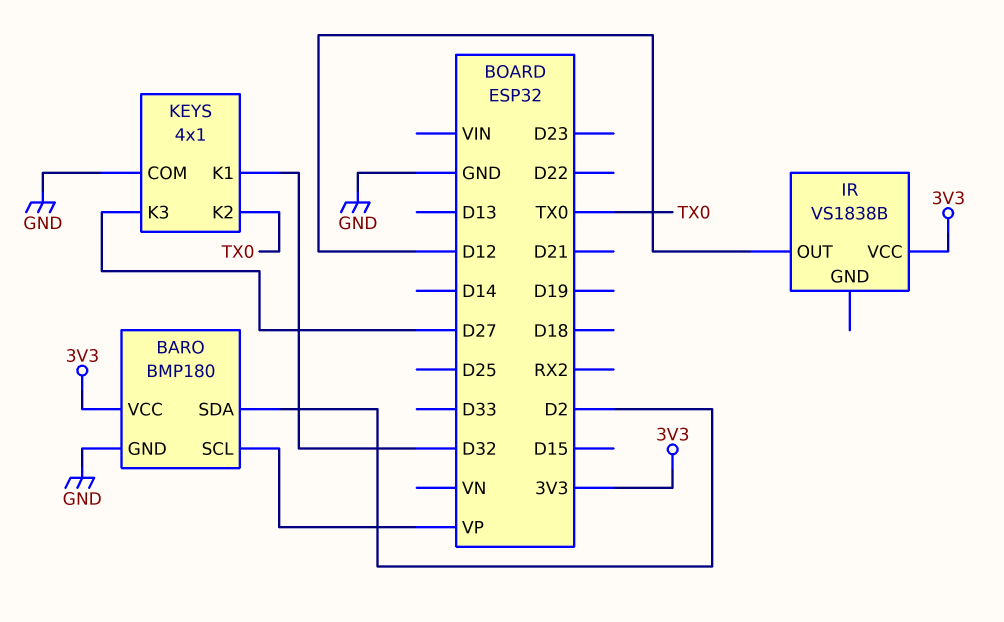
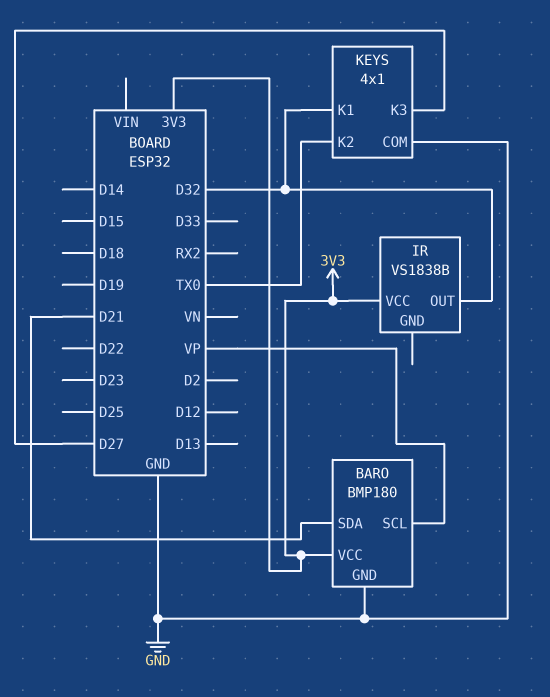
BARO pin SDA: D2 -> D21
IR pin OUT: D12 -> D32

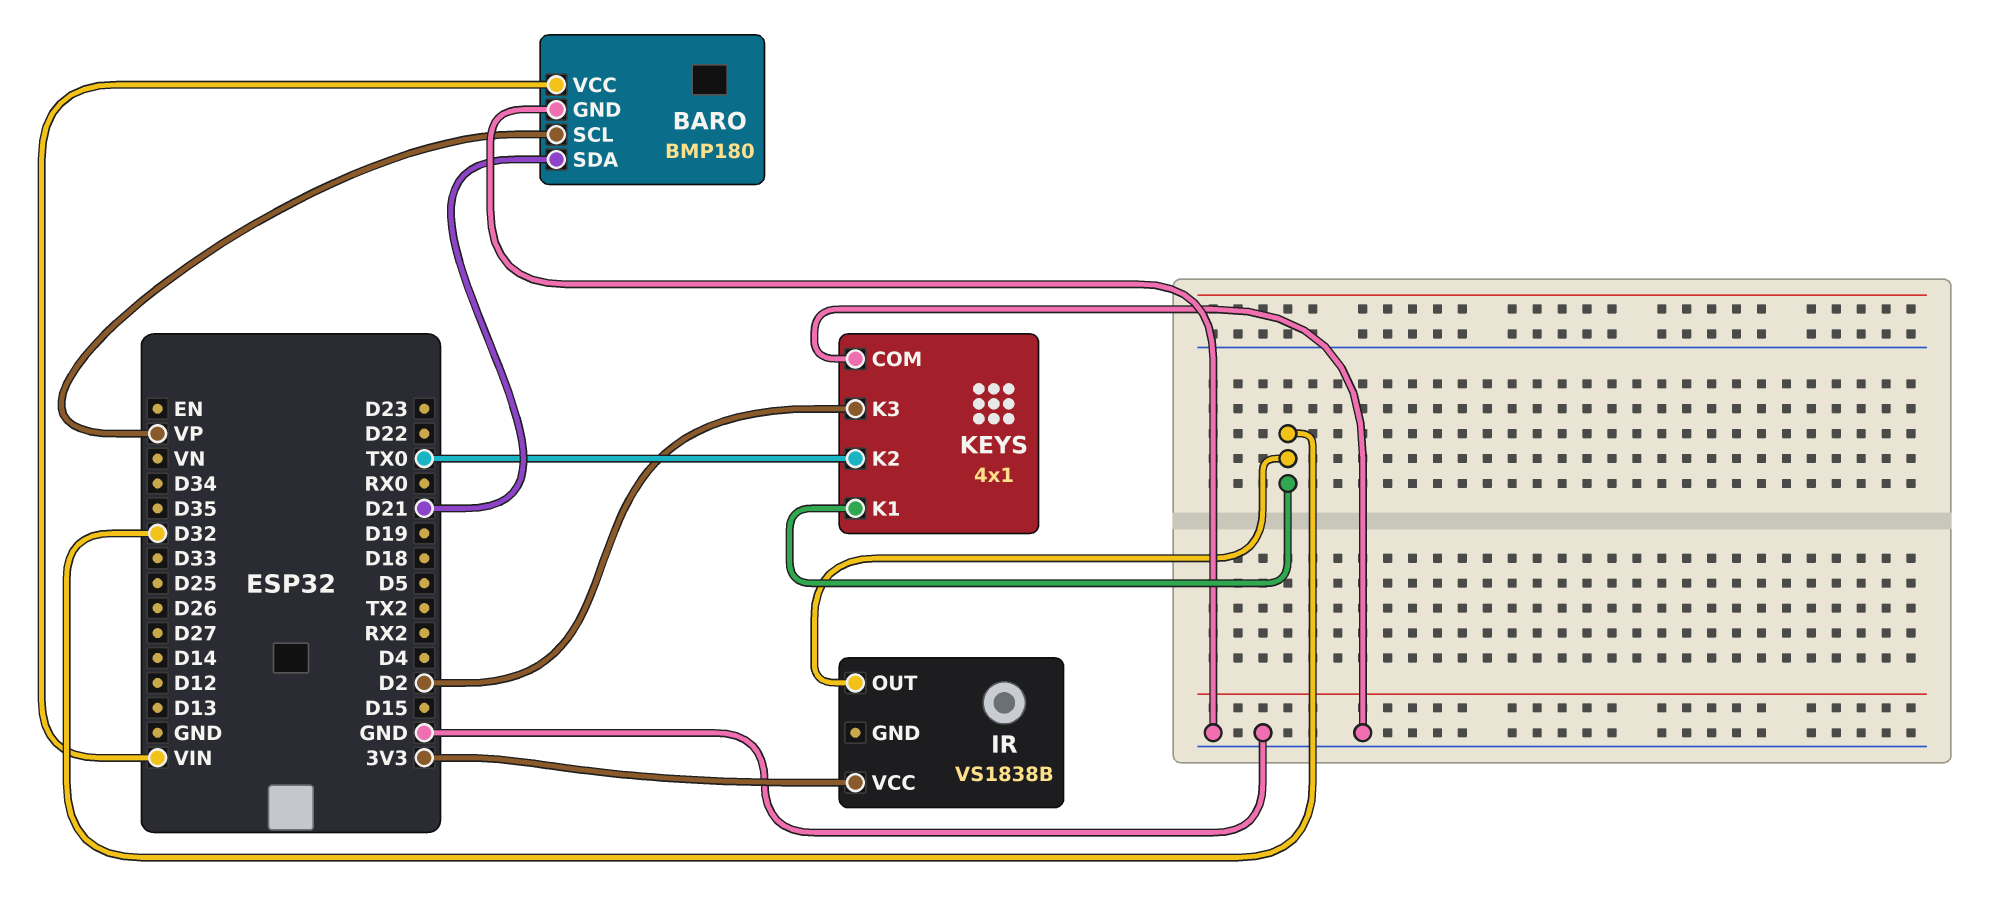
BARO pin VCC: 3V3 -> VIN
KEYS pin K3: D27 -> D2

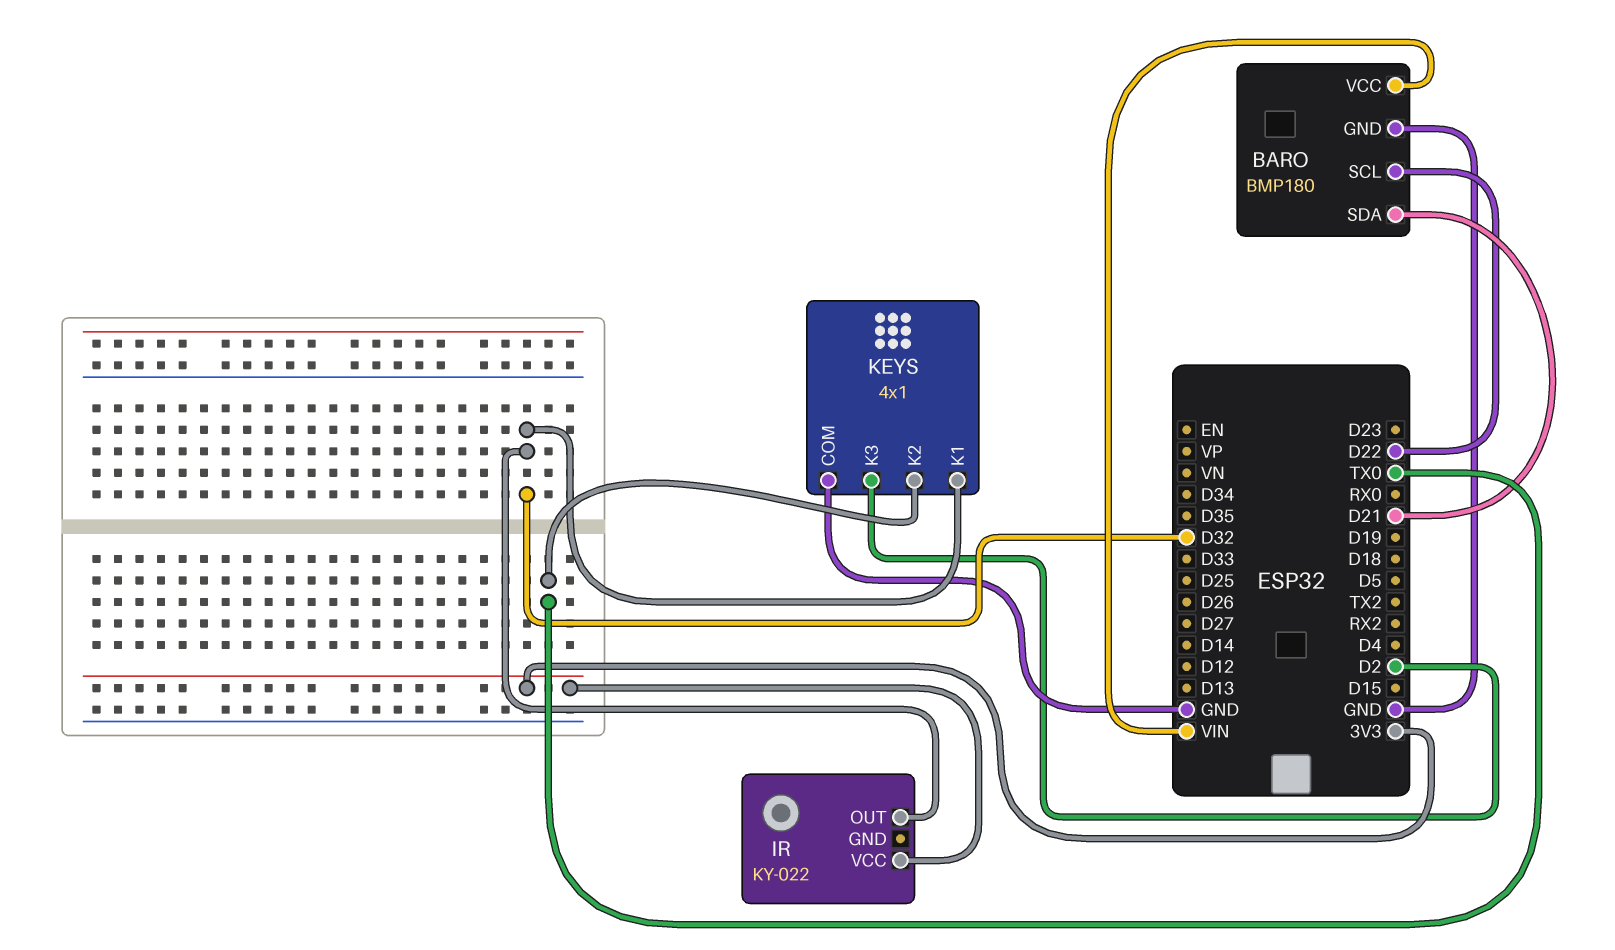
BARO pin SCL: VP -> D22
IR: VS1838B -> KY-022

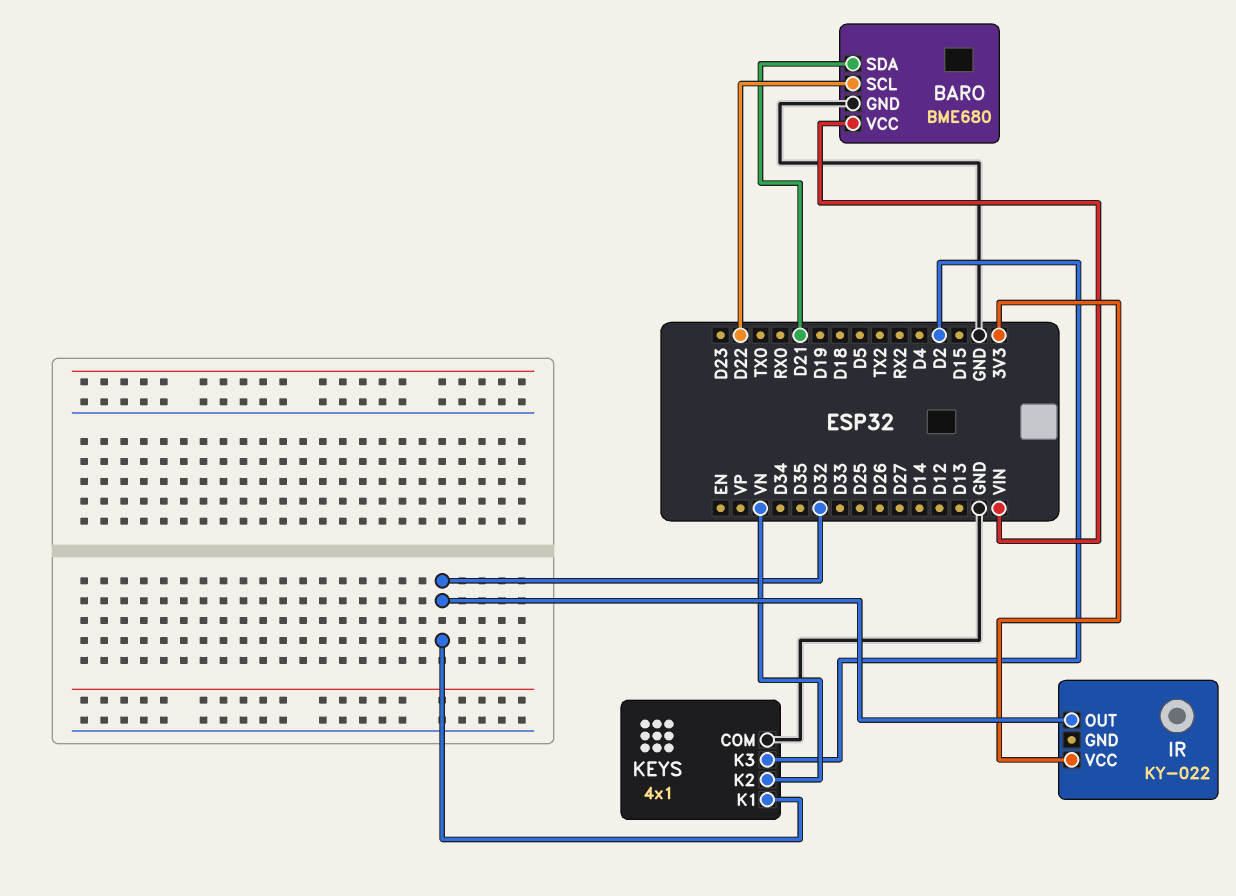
BARO: BMP180 -> BME680
KEYS pin K2: TX0 -> VN

